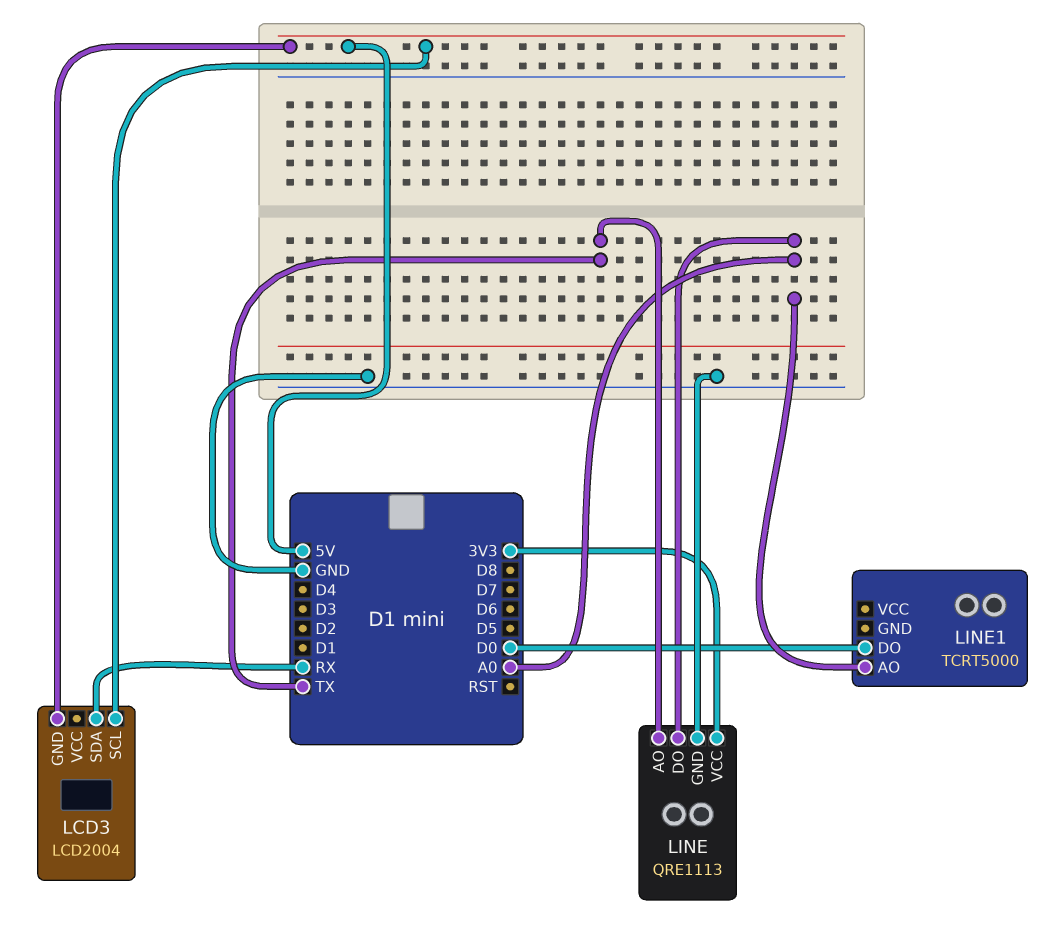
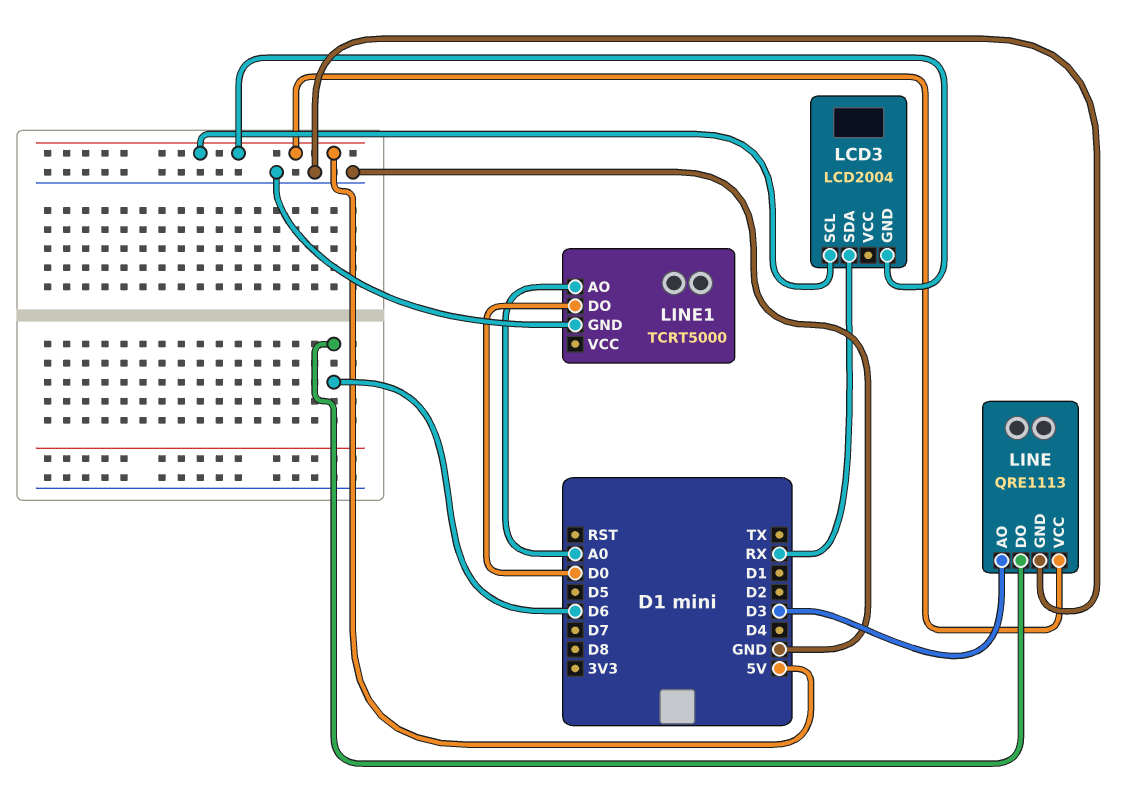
LINE pin AO: TX -> D3
LINE pin DO: A0 -> D6
LINE pin VCC: 3V3 -> 5V
LINE1 pin GND: none -> GND

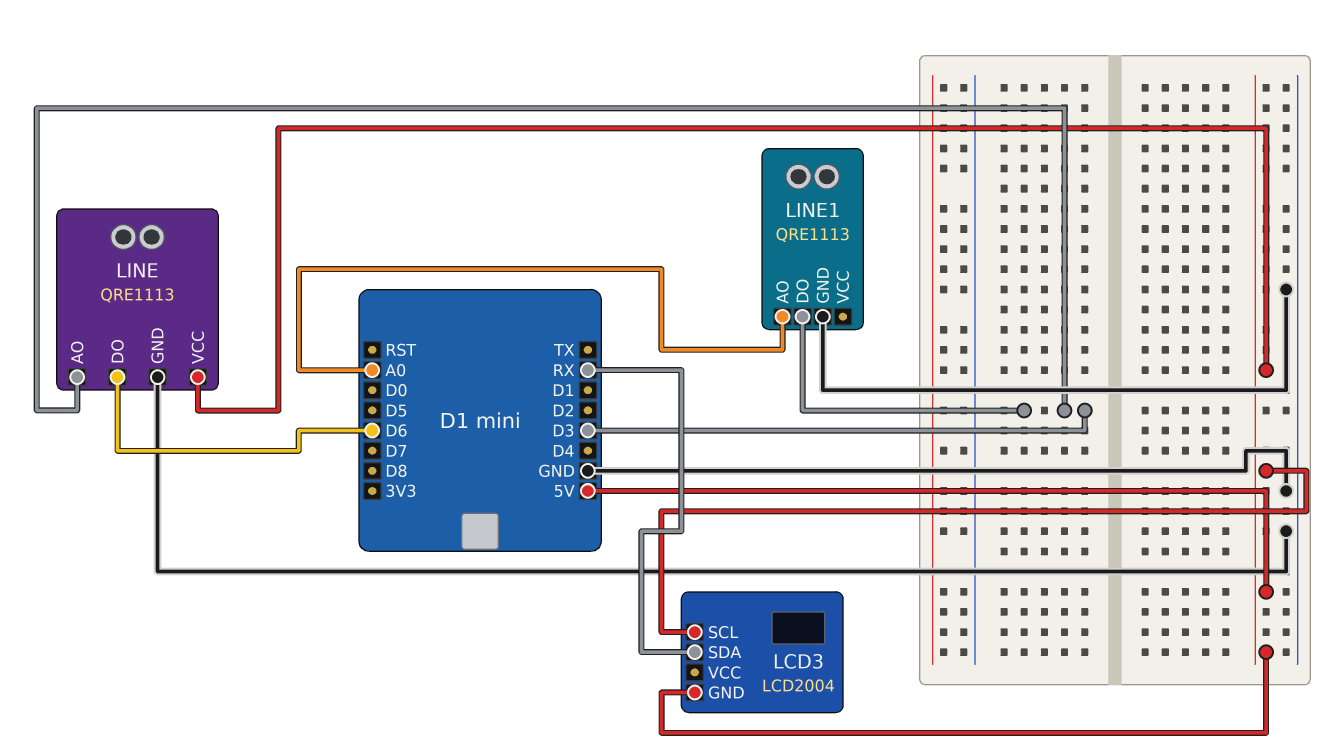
LINE1: TCRT5000 -> QRE1113
LINE1 pin DO: D0 -> D3

